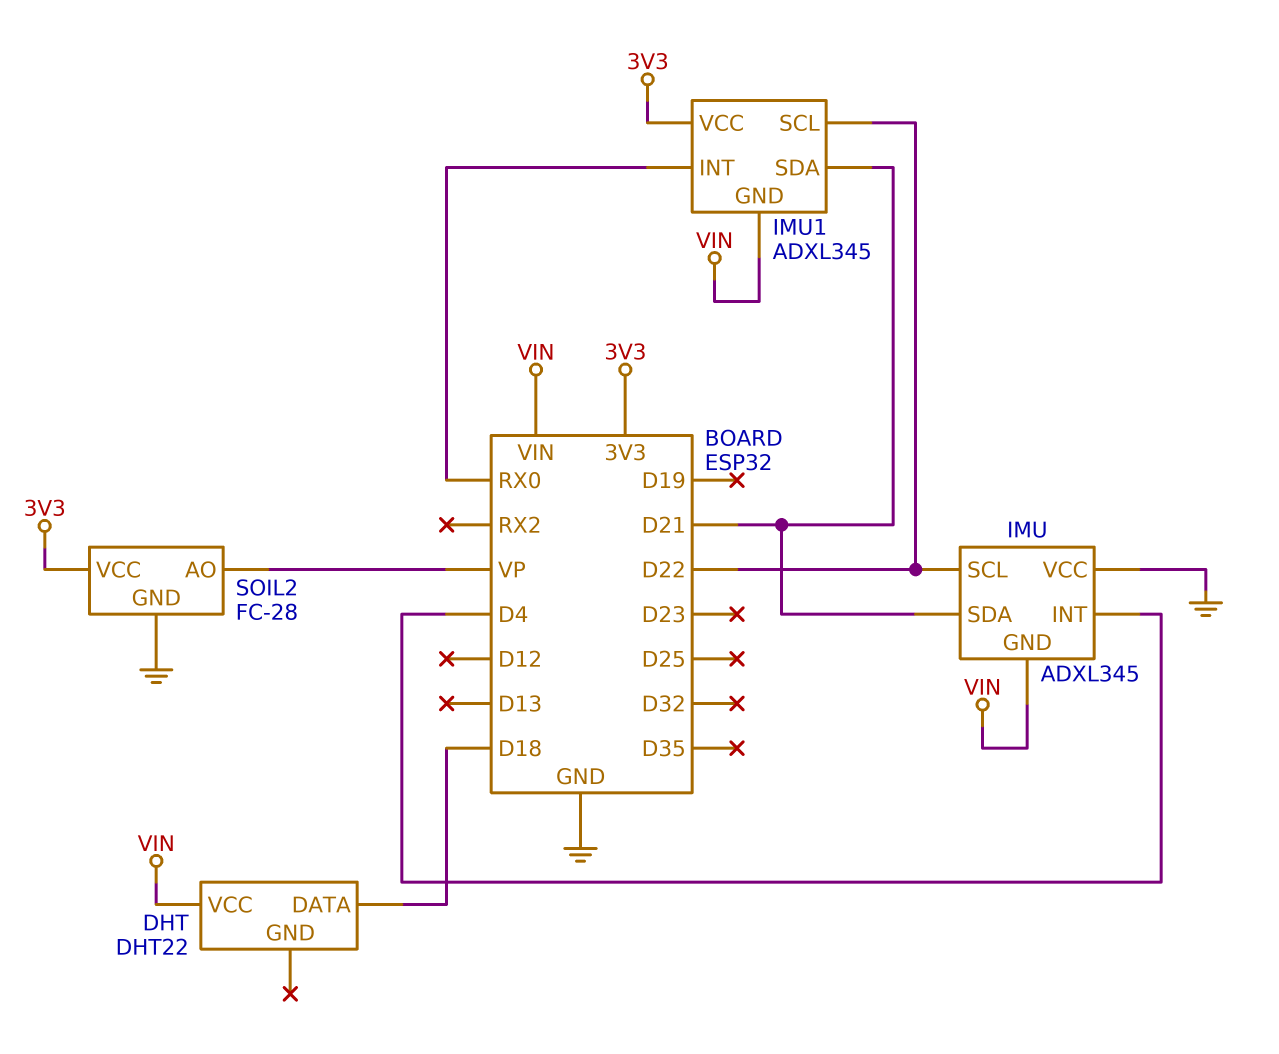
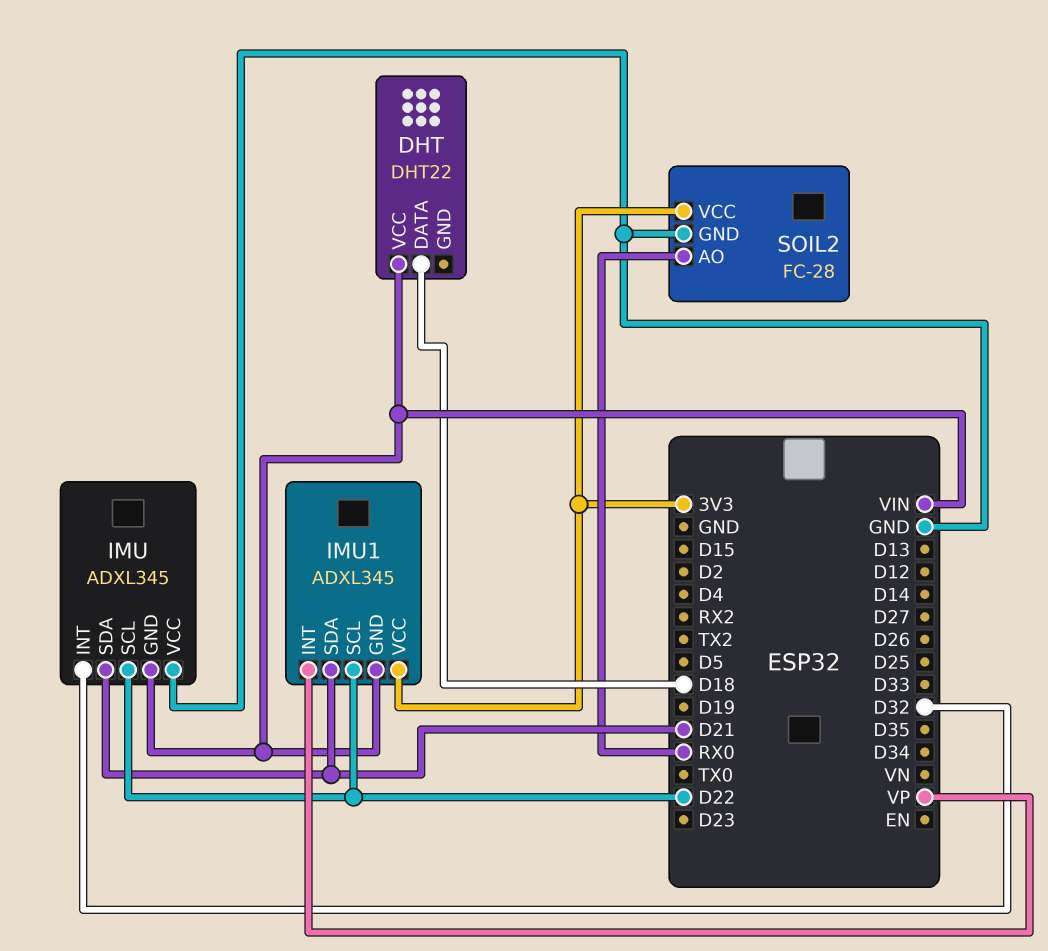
IMU pin INT: D4 -> D32
IMU1 pin INT: RX0 -> VP
SOIL2 pin AO: VP -> RX0

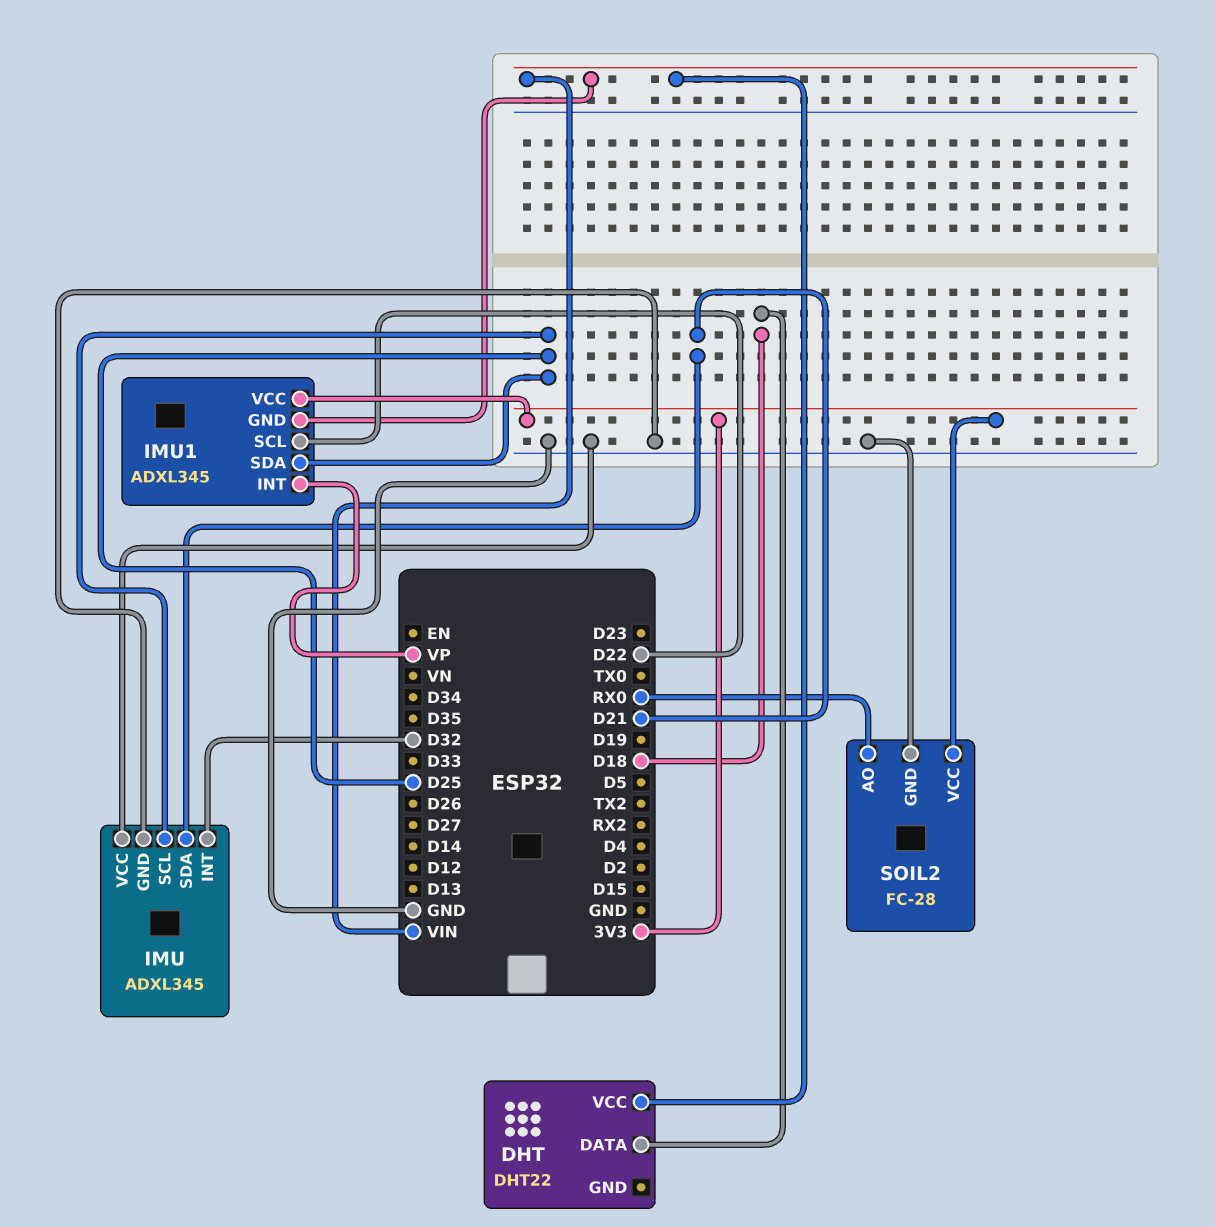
IMU pin GND: VIN -> GND
IMU pin SCL: D22 -> D25
IMU1 pin SDA: D21 -> D25

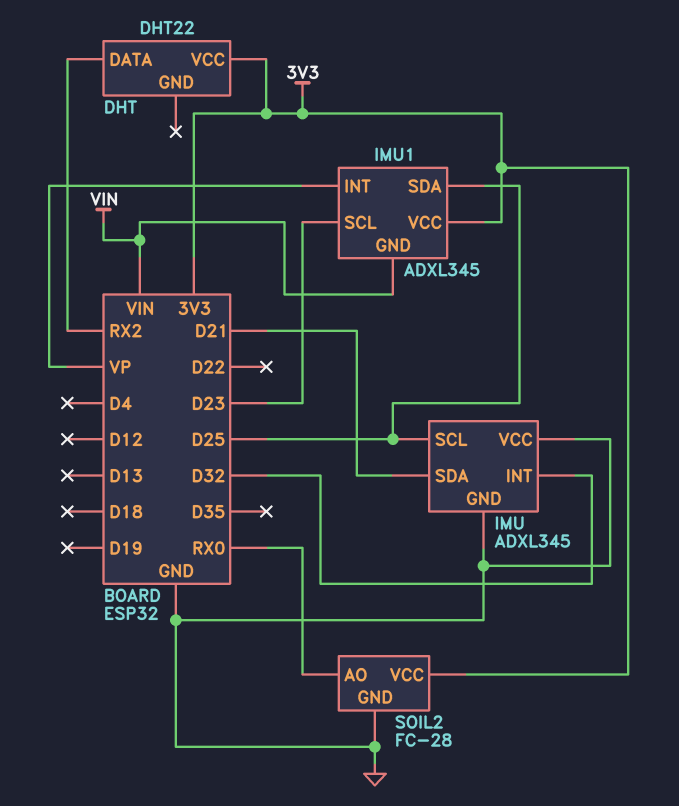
DHT pin DATA: D18 -> RX2
DHT pin VCC: VIN -> 3V3
IMU1 pin SCL: D22 -> D23

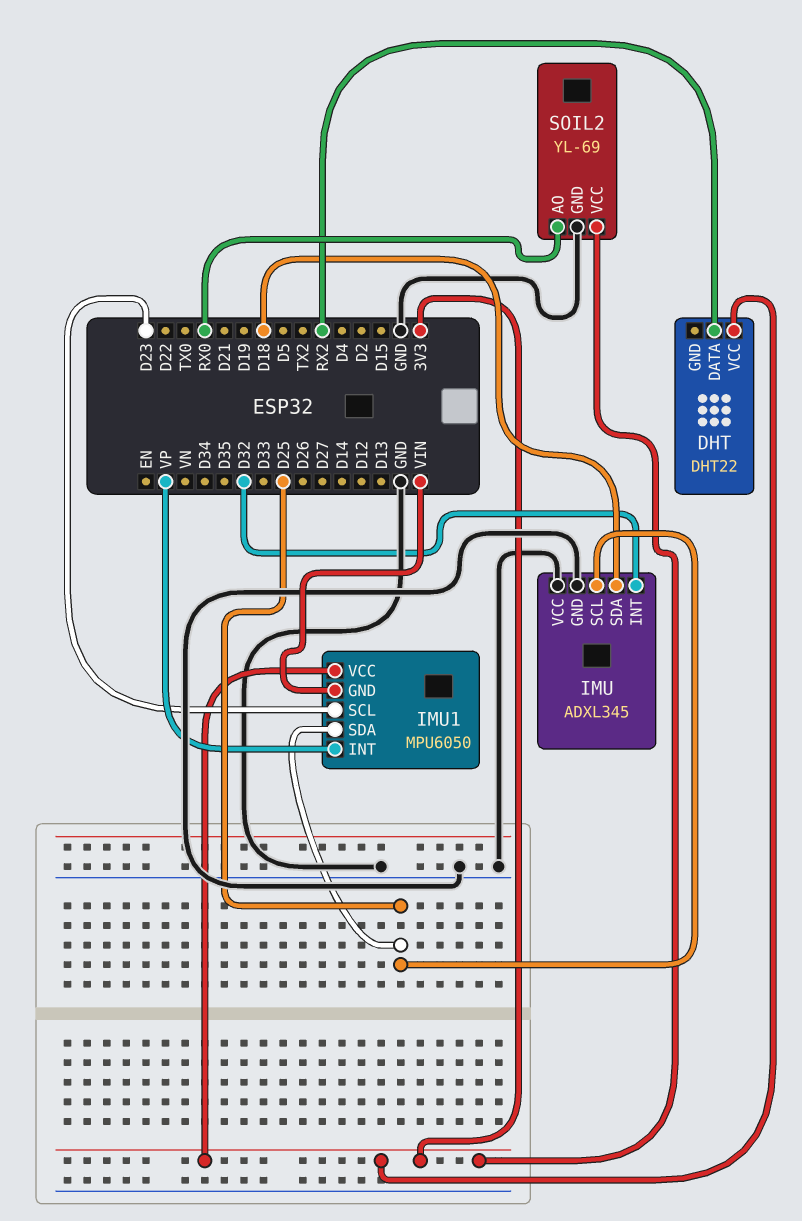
IMU pin SDA: D21 -> D18
IMU1: ADXL345 -> MPU6050
SOIL2: FC-28 -> YL-69

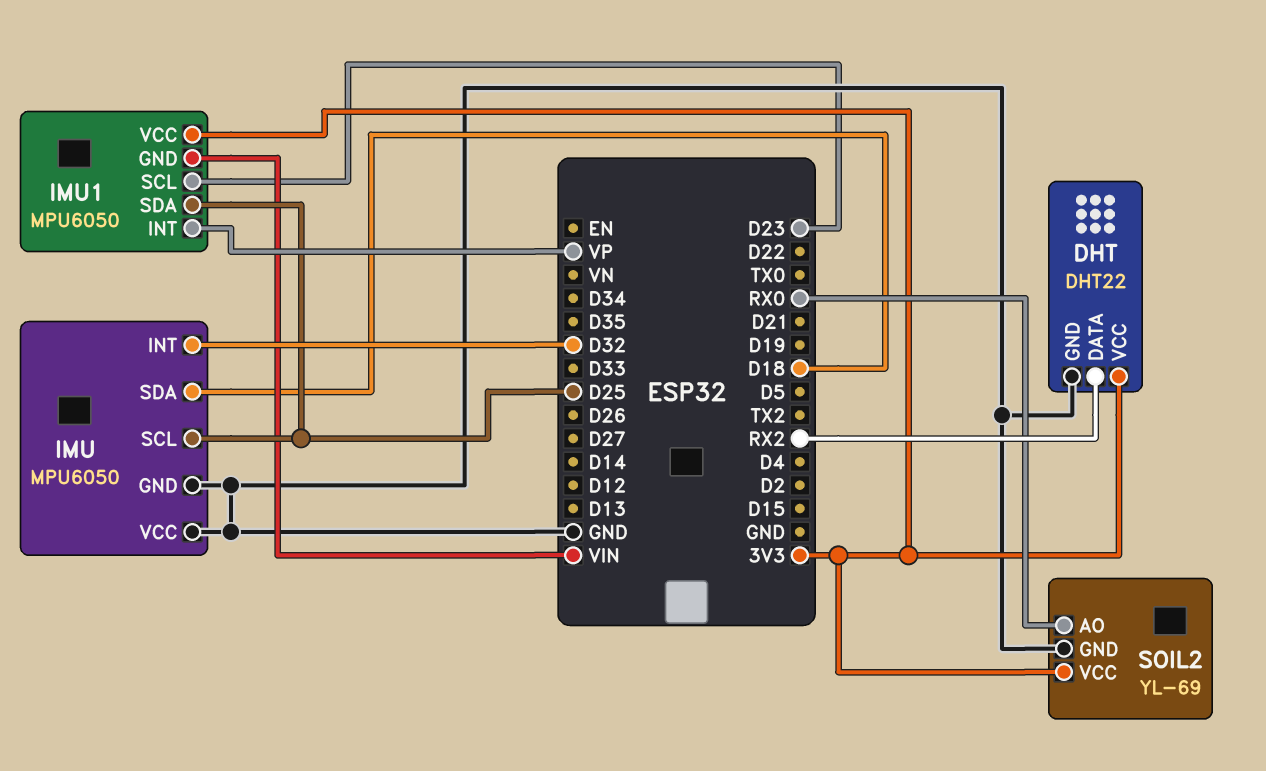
DHT pin GND: none -> GND
IMU: ADXL345 -> MPU6050

